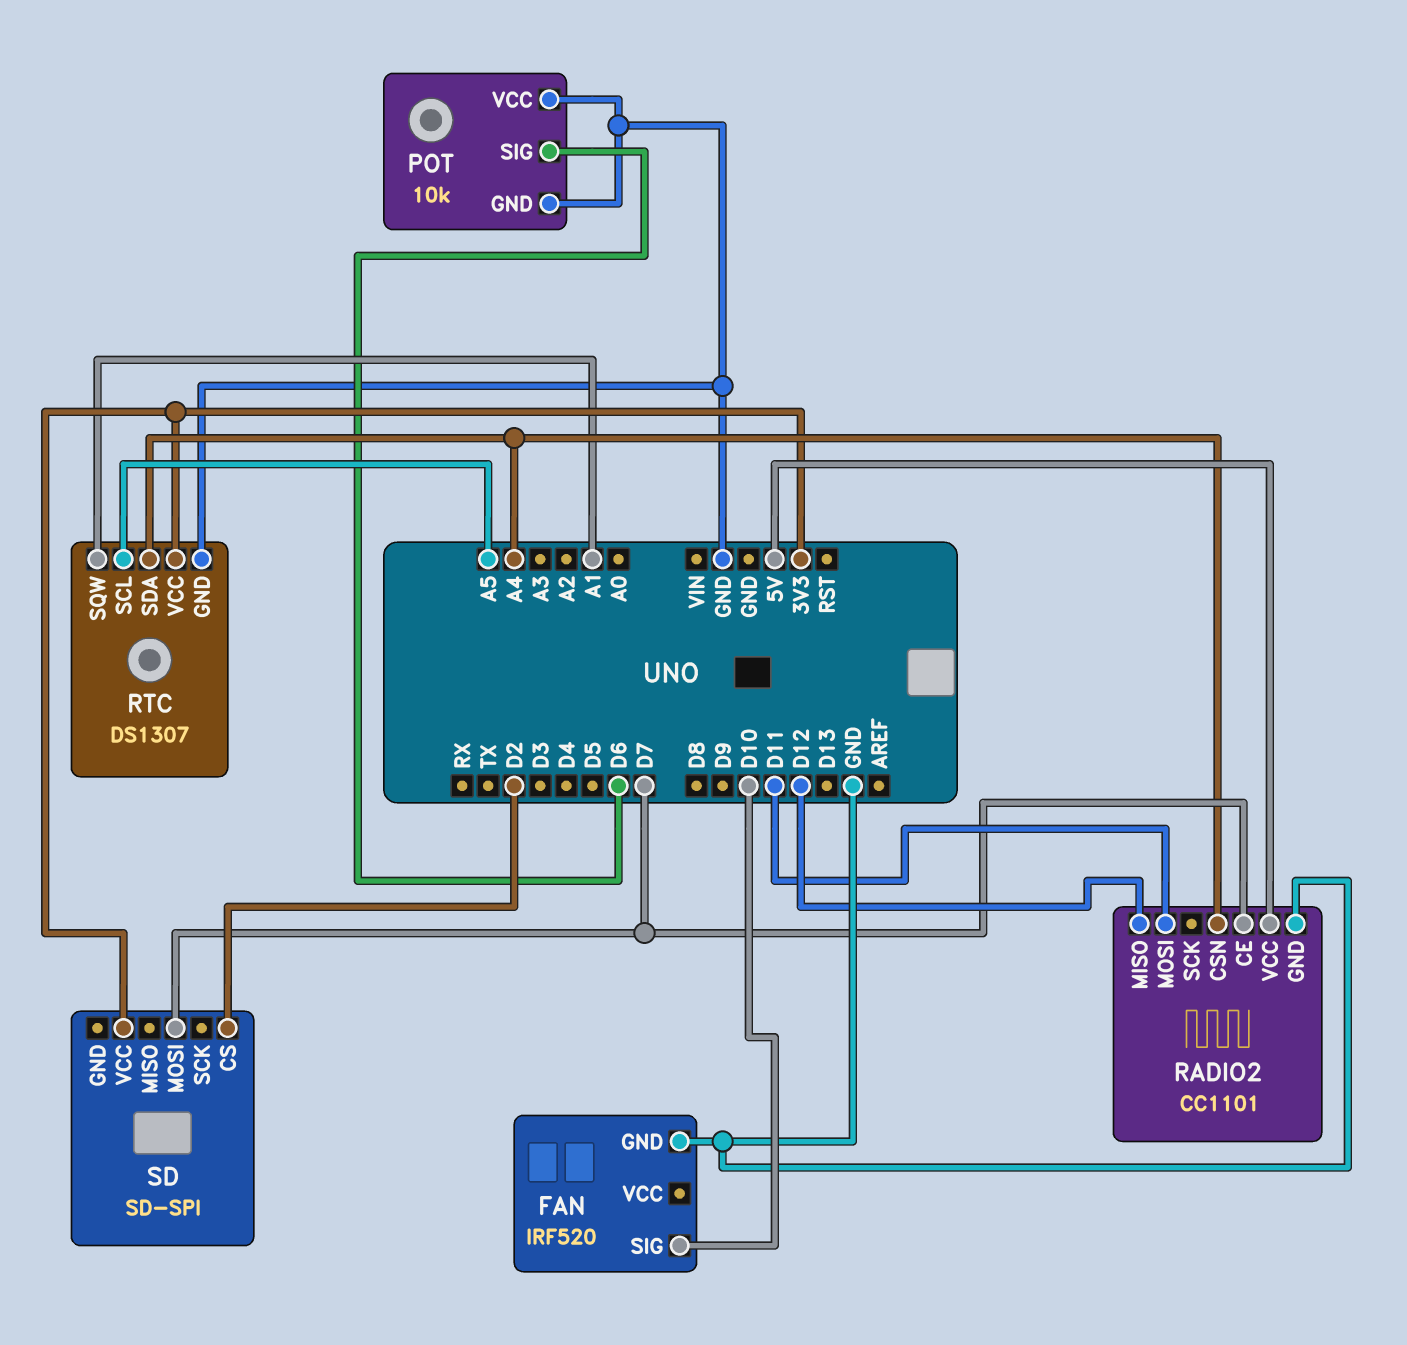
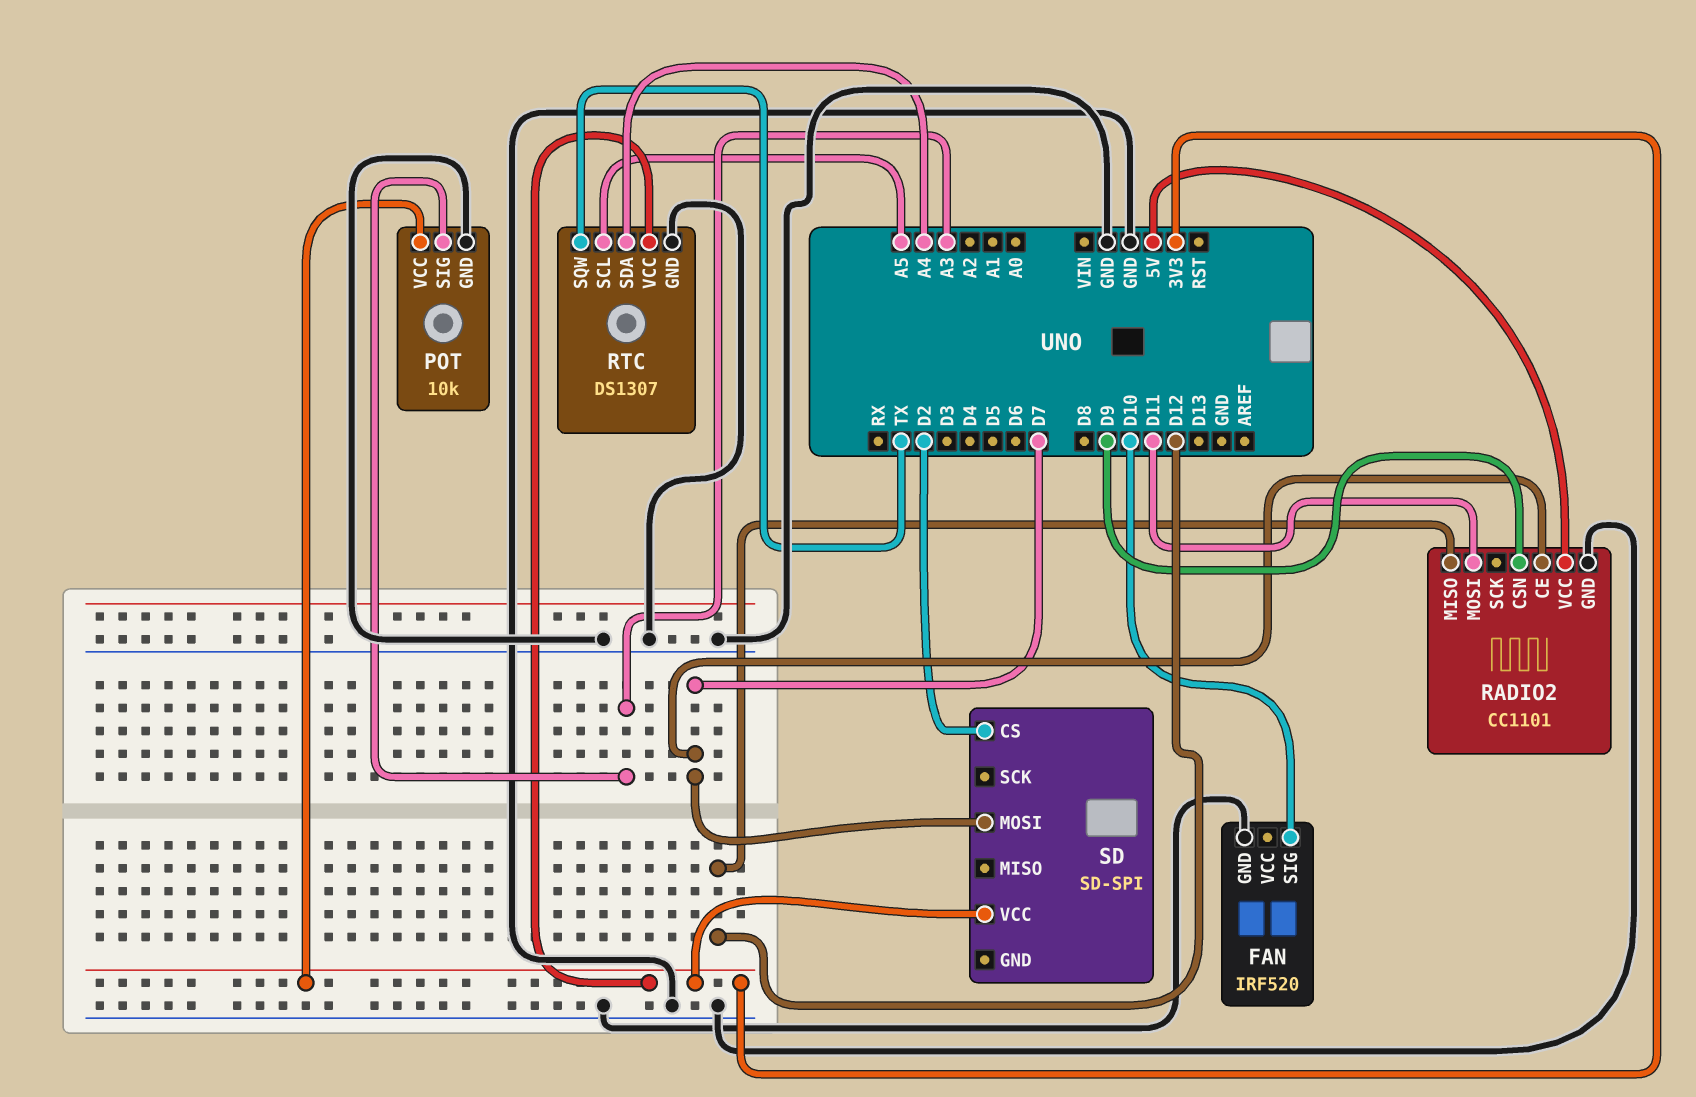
POT pin SIG: D6 -> A3
POT pin VCC: GND -> 3V3
RADIO2 pin CSN: A4 -> D9
RTC pin SQW: A1 -> TX

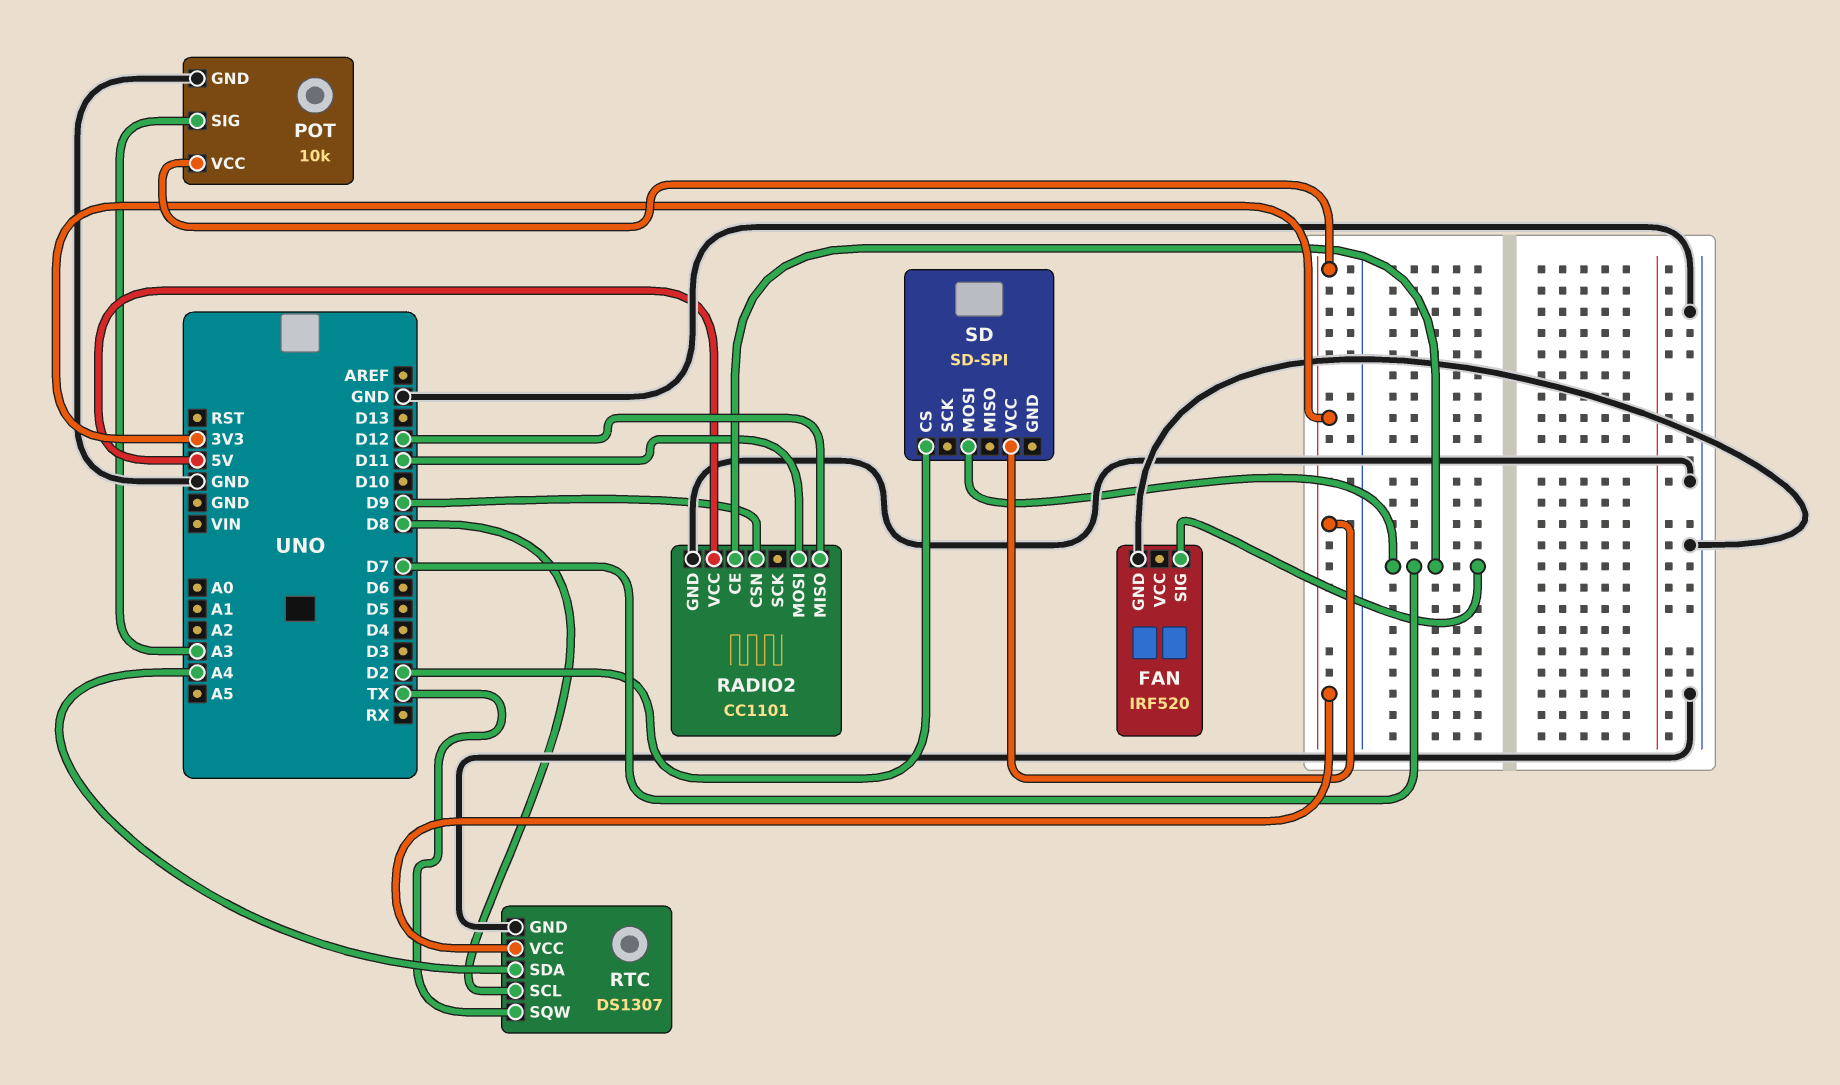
FAN pin SIG: D10 -> D7
RTC pin SCL: A5 -> D8

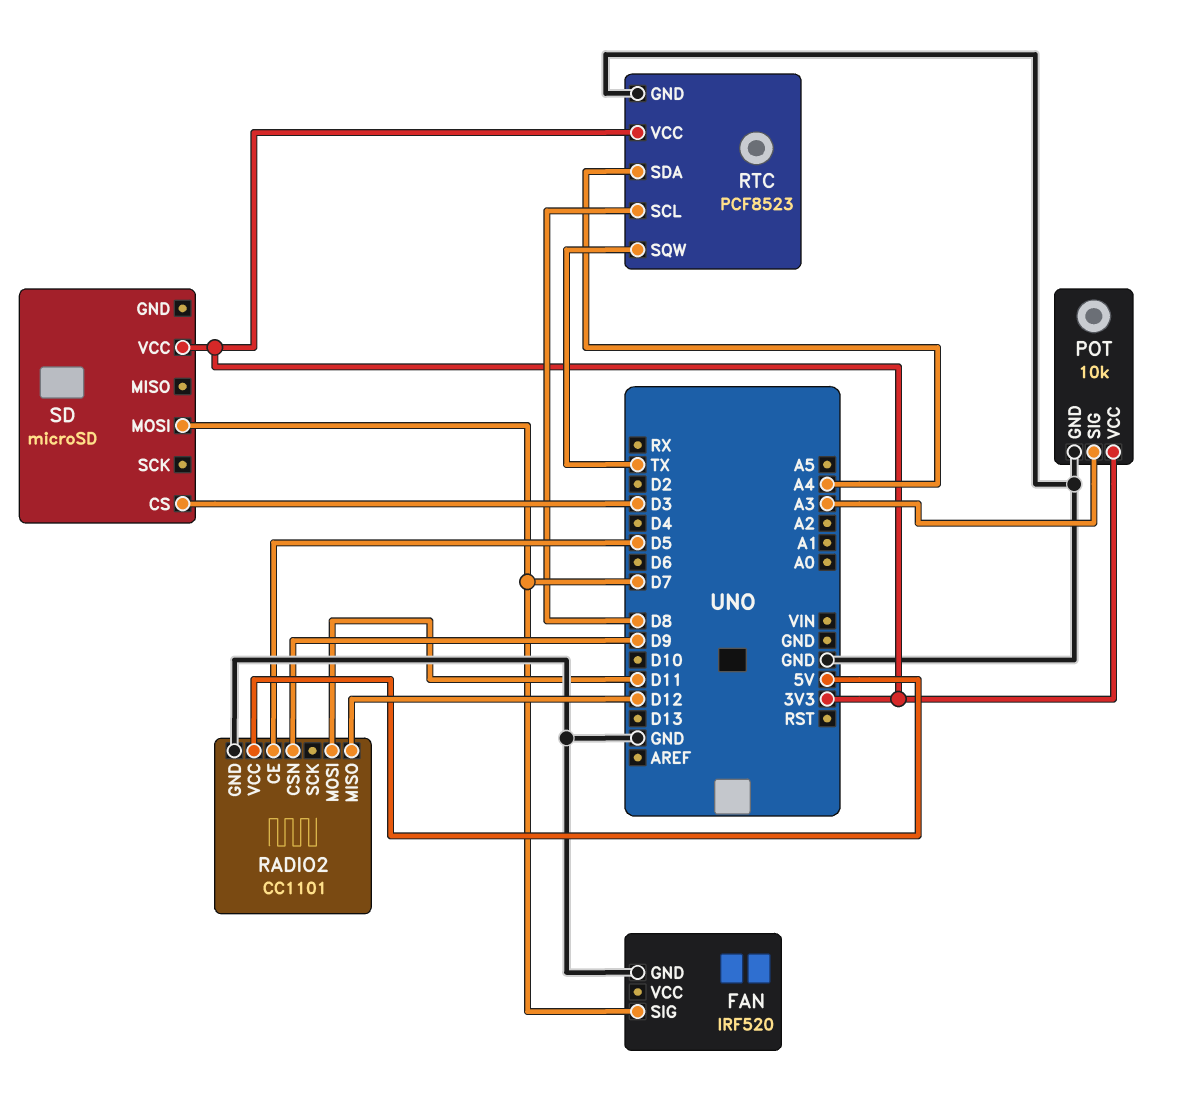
RADIO2 pin CE: D7 -> D5
RTC: DS1307 -> PCF8523
SD: SD-SPI -> microSD
SD pin CS: D2 -> D3

